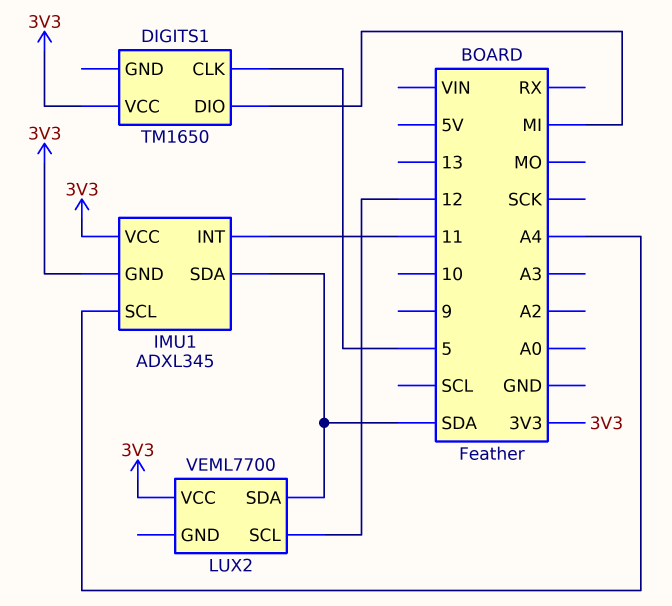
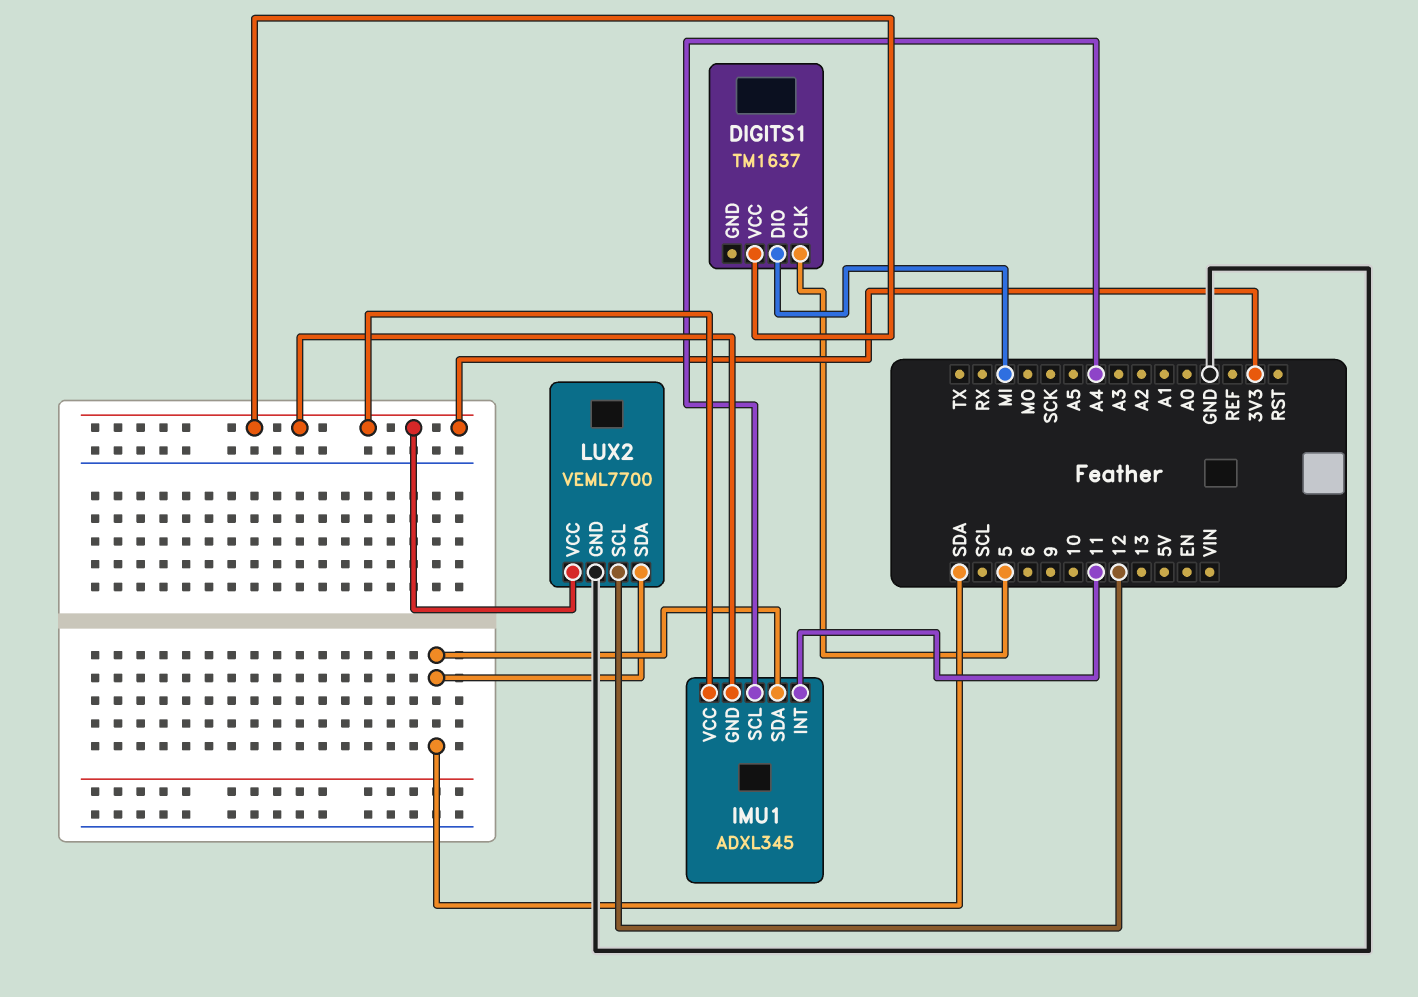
DIGITS1: TM1650 -> TM1637
LUX2 pin GND: none -> GND

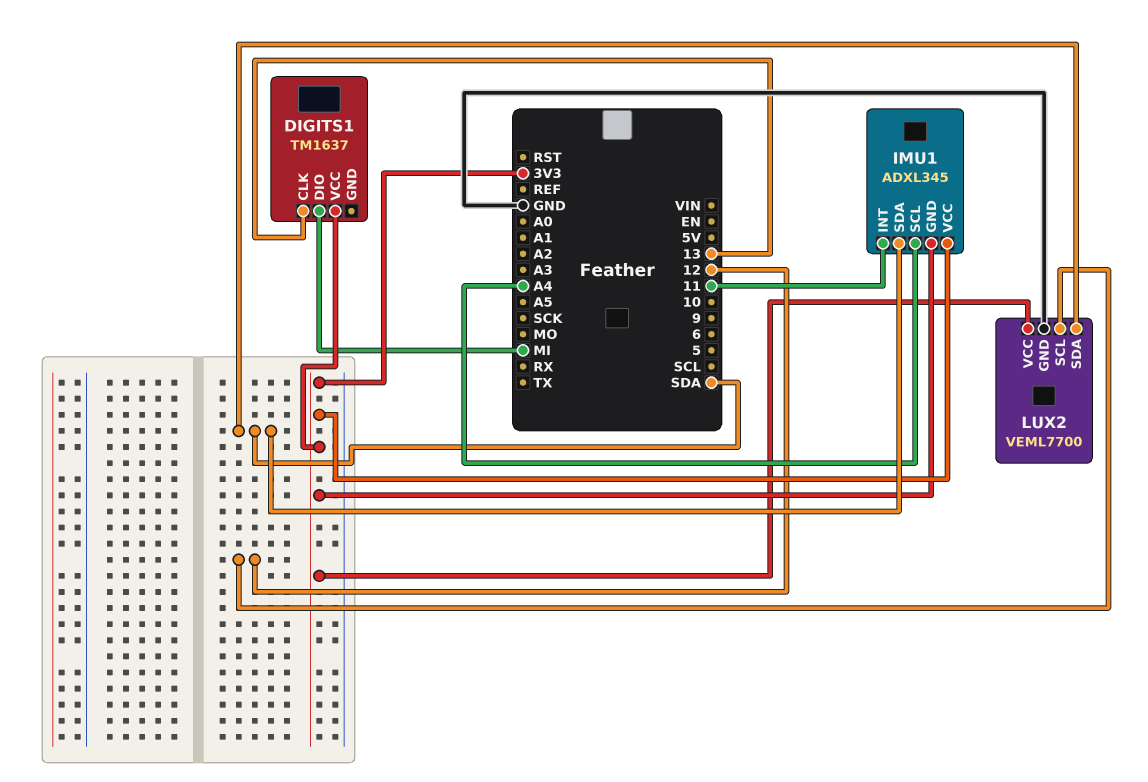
DIGITS1 pin CLK: 5 -> 13

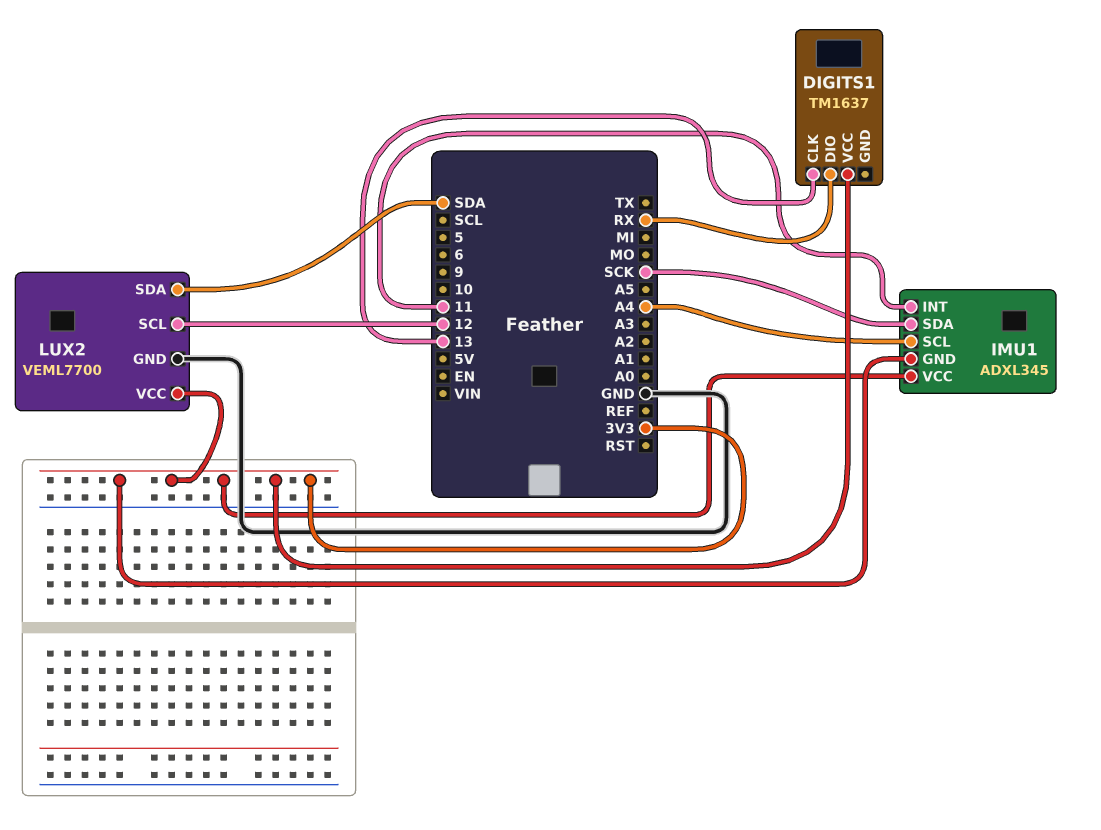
DIGITS1 pin DIO: MI -> RX
IMU1 pin SDA: SDA -> SCK

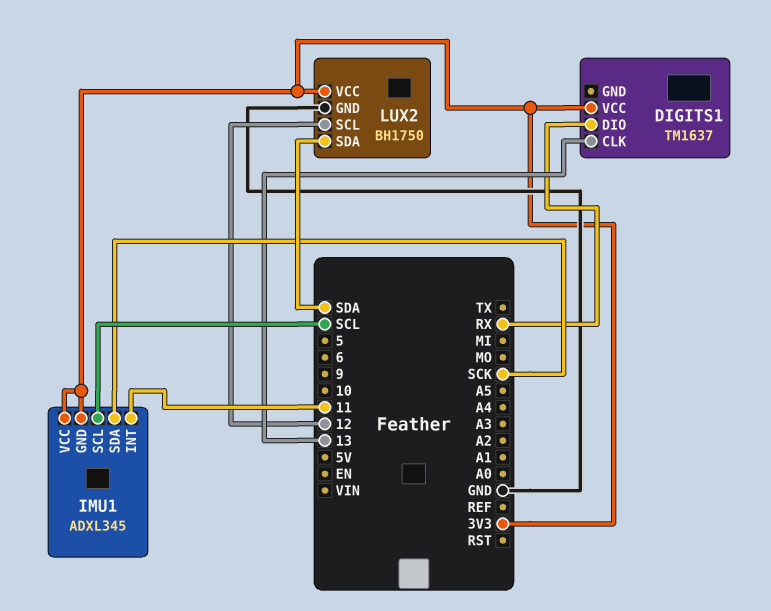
IMU1 pin SCL: A4 -> SCL
LUX2: VEML7700 -> BH1750

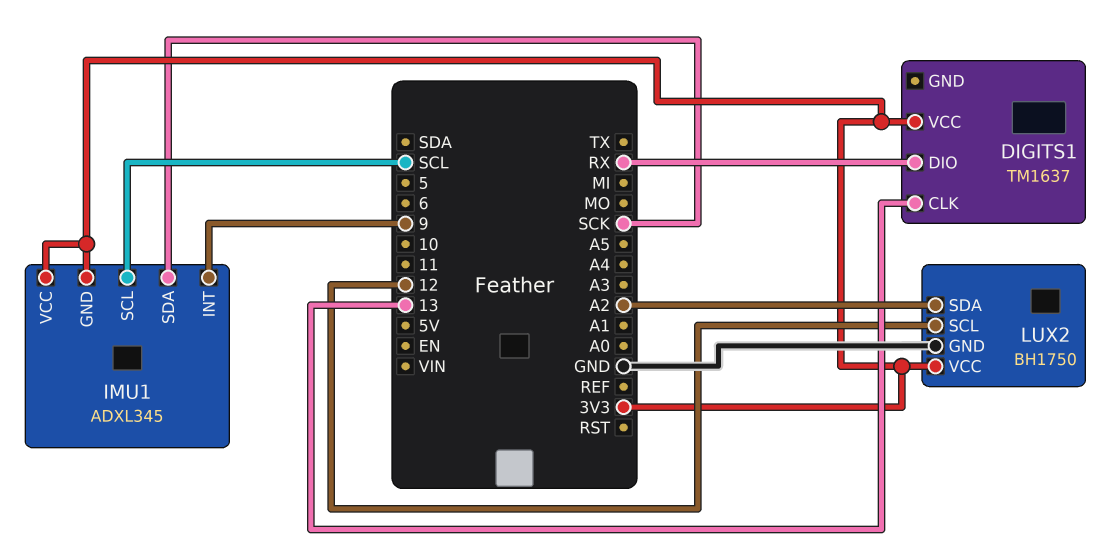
IMU1 pin INT: 11 -> 9
LUX2 pin SDA: SDA -> A2

